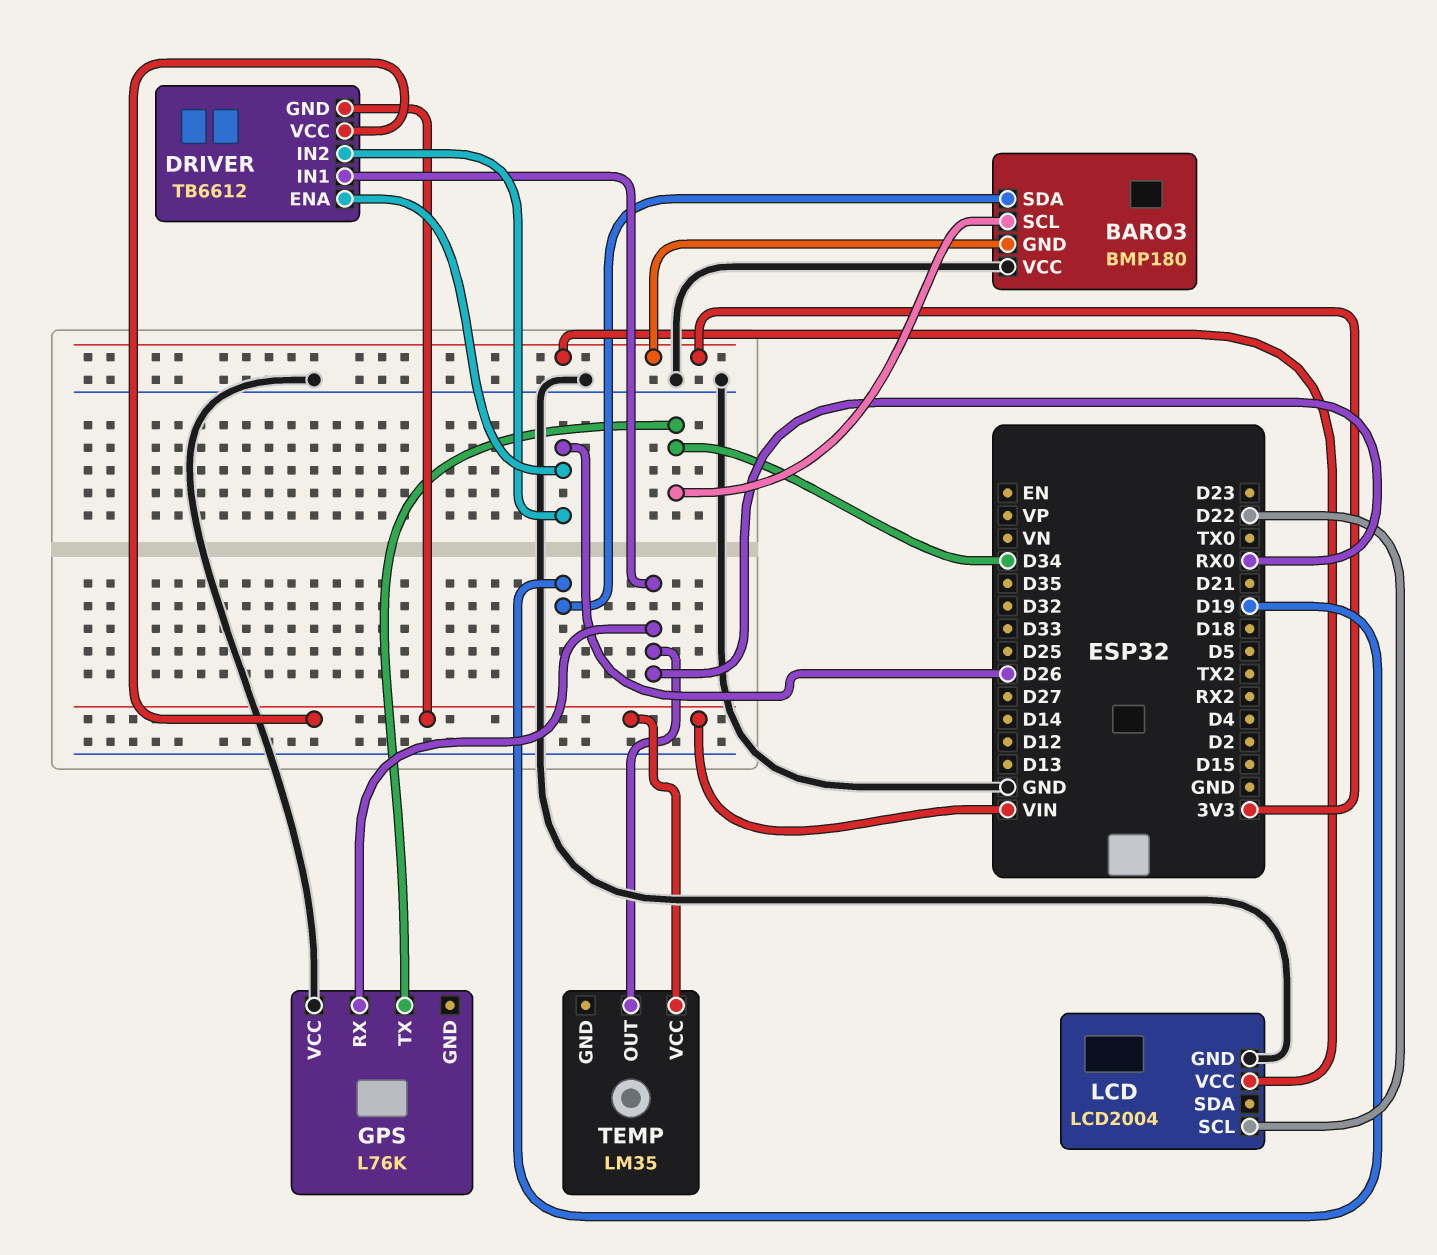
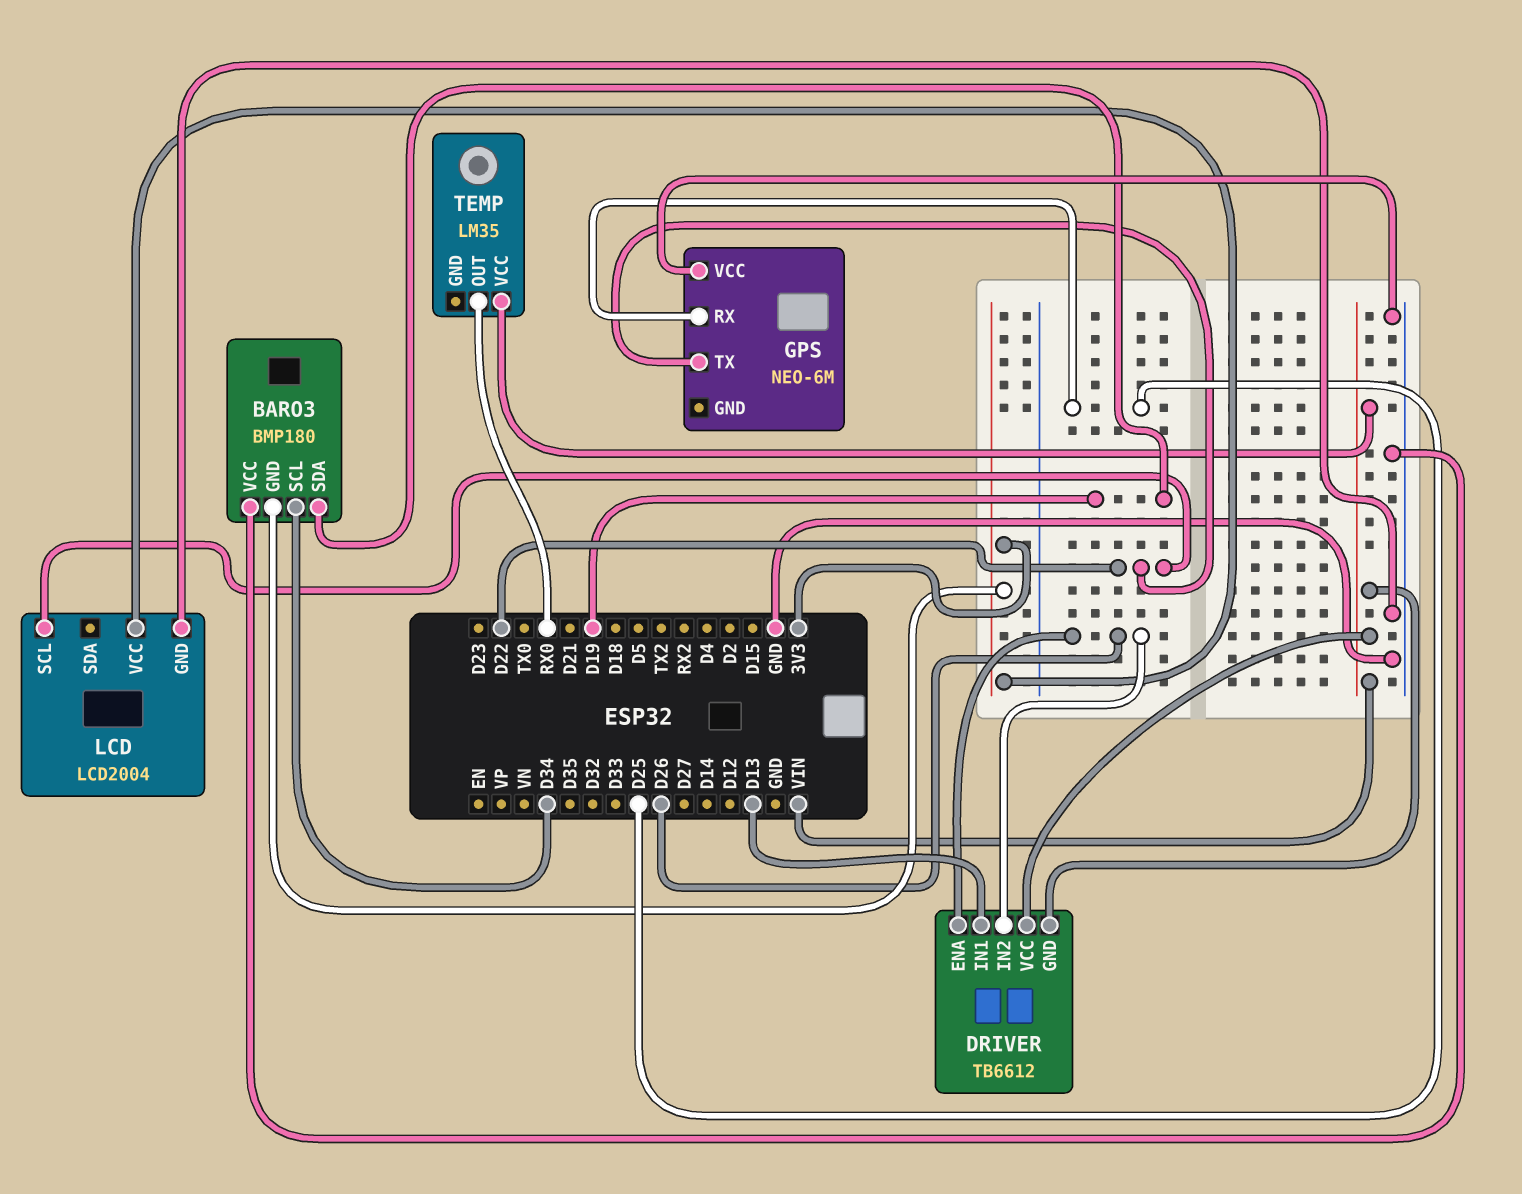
DRIVER pin IN1: RX0 -> D13
GPS: L76K -> NEO-6M
GPS pin RX: RX0 -> D25
GPS pin TX: D34 -> D22

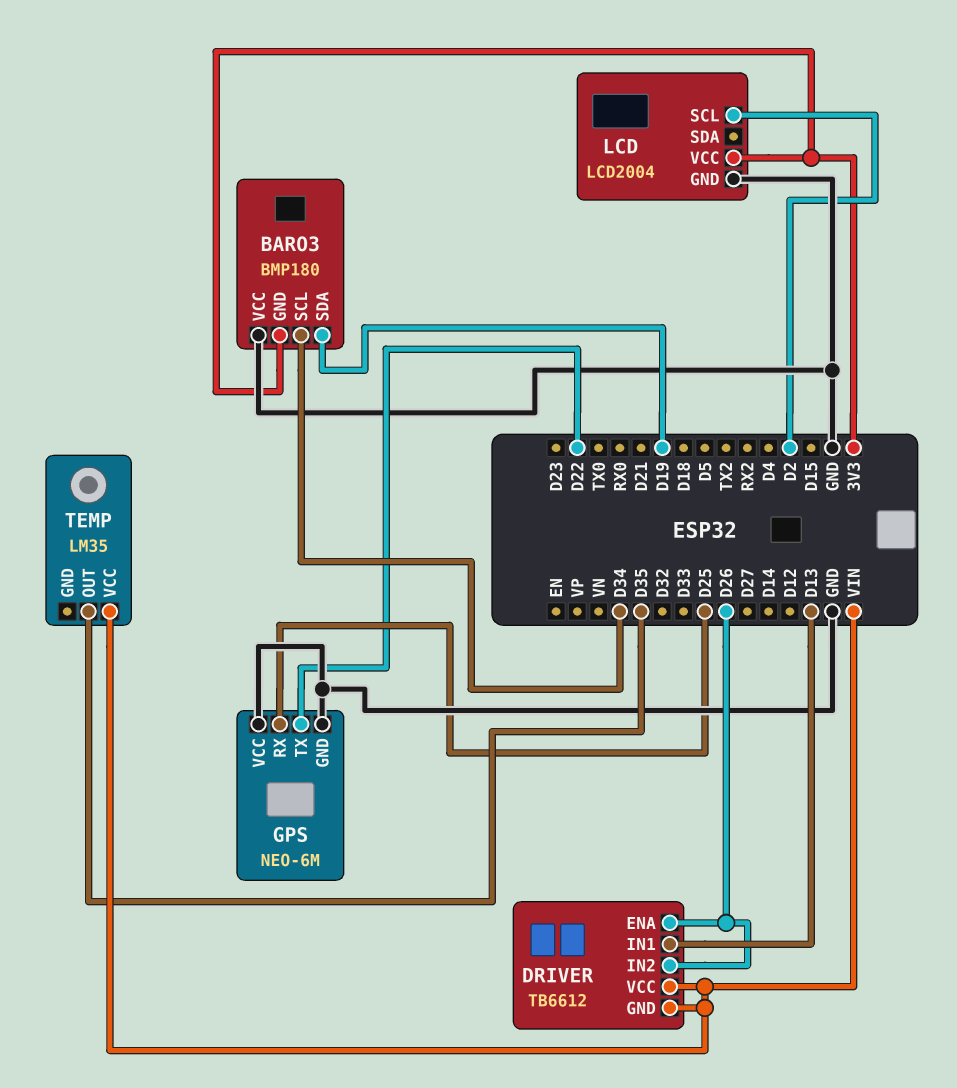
GPS pin GND: none -> GND
LCD pin SCL: D22 -> D2
TEMP pin OUT: RX0 -> D35

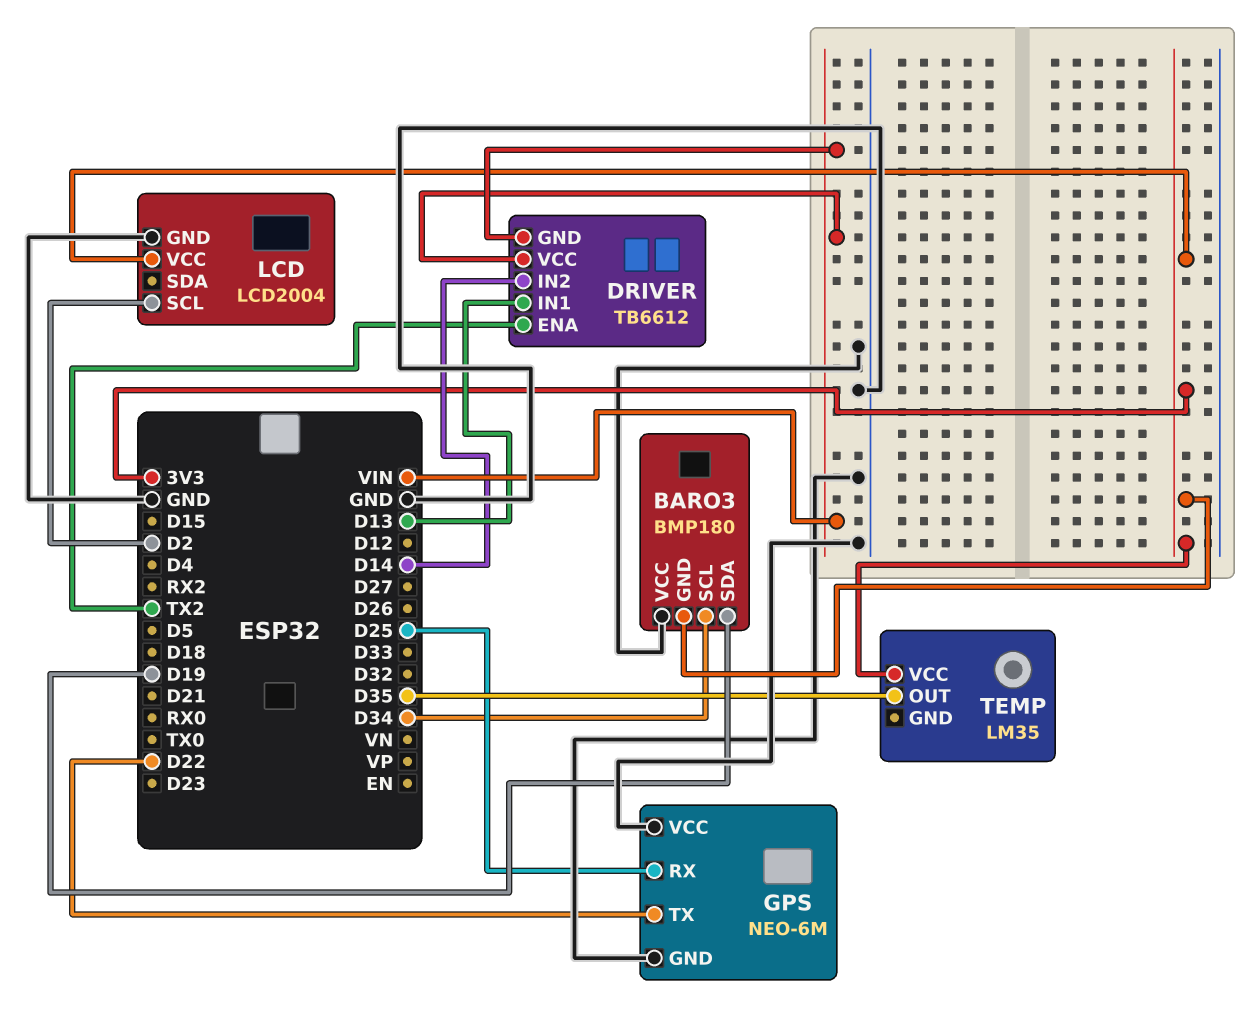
DRIVER pin ENA: D26 -> TX2
DRIVER pin IN2: D26 -> D14
TEMP pin VCC: VIN -> 3V3

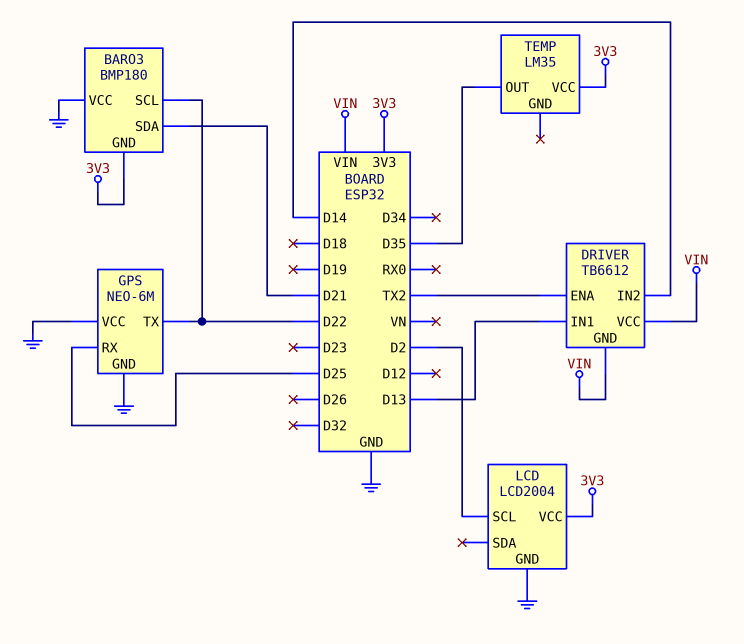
BARO3 pin SCL: D34 -> D22
BARO3 pin SDA: D19 -> D21

